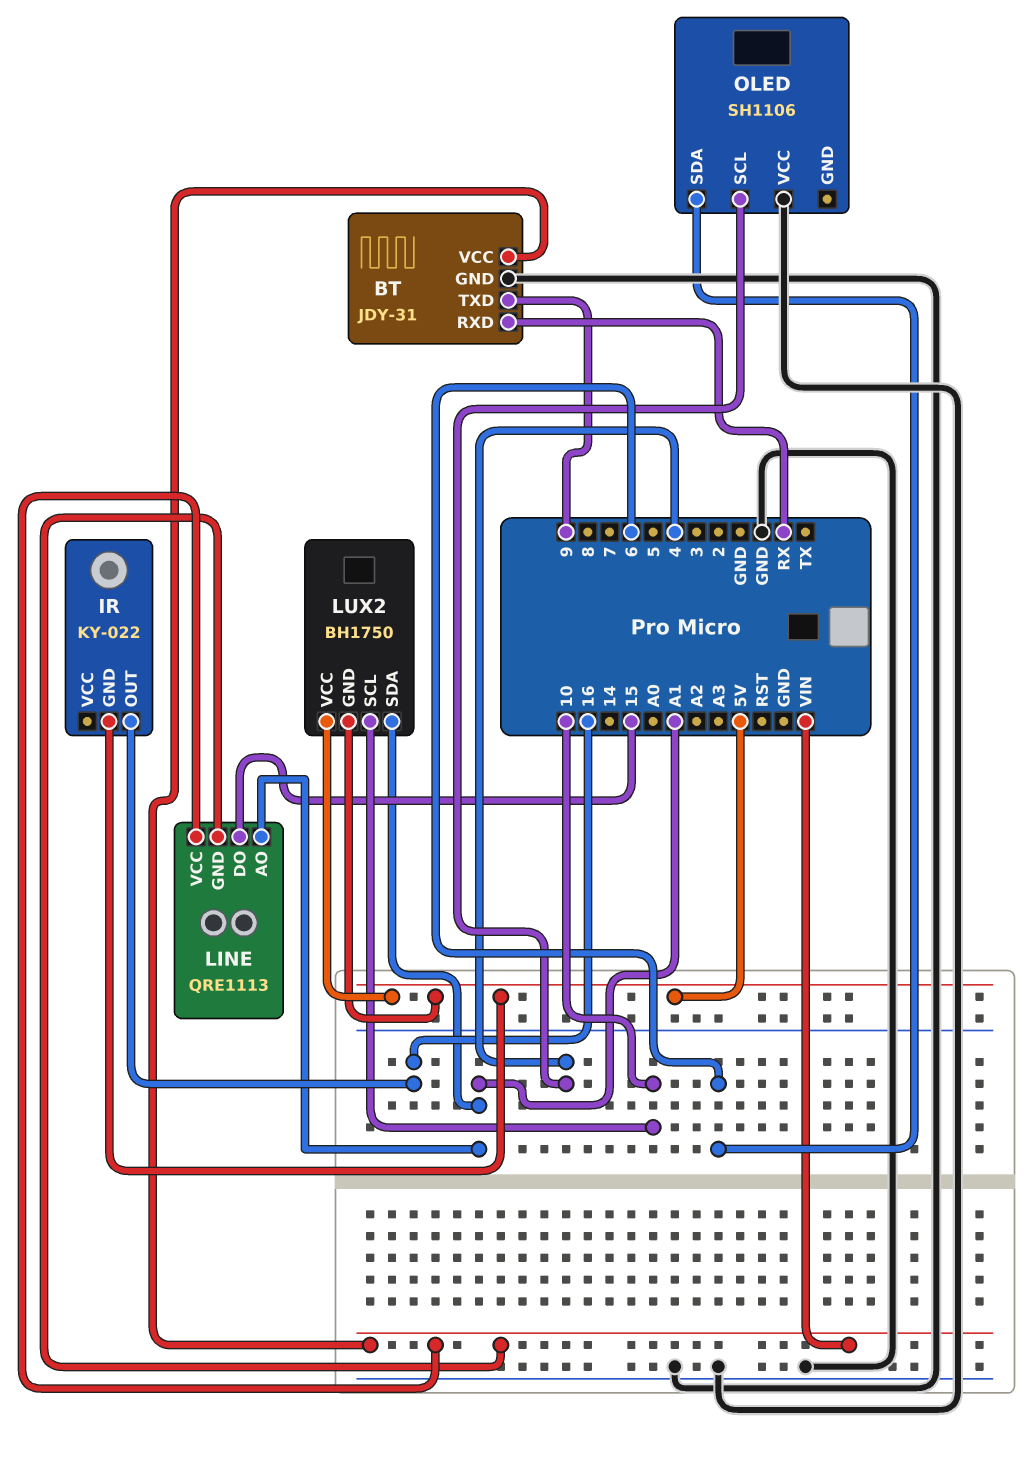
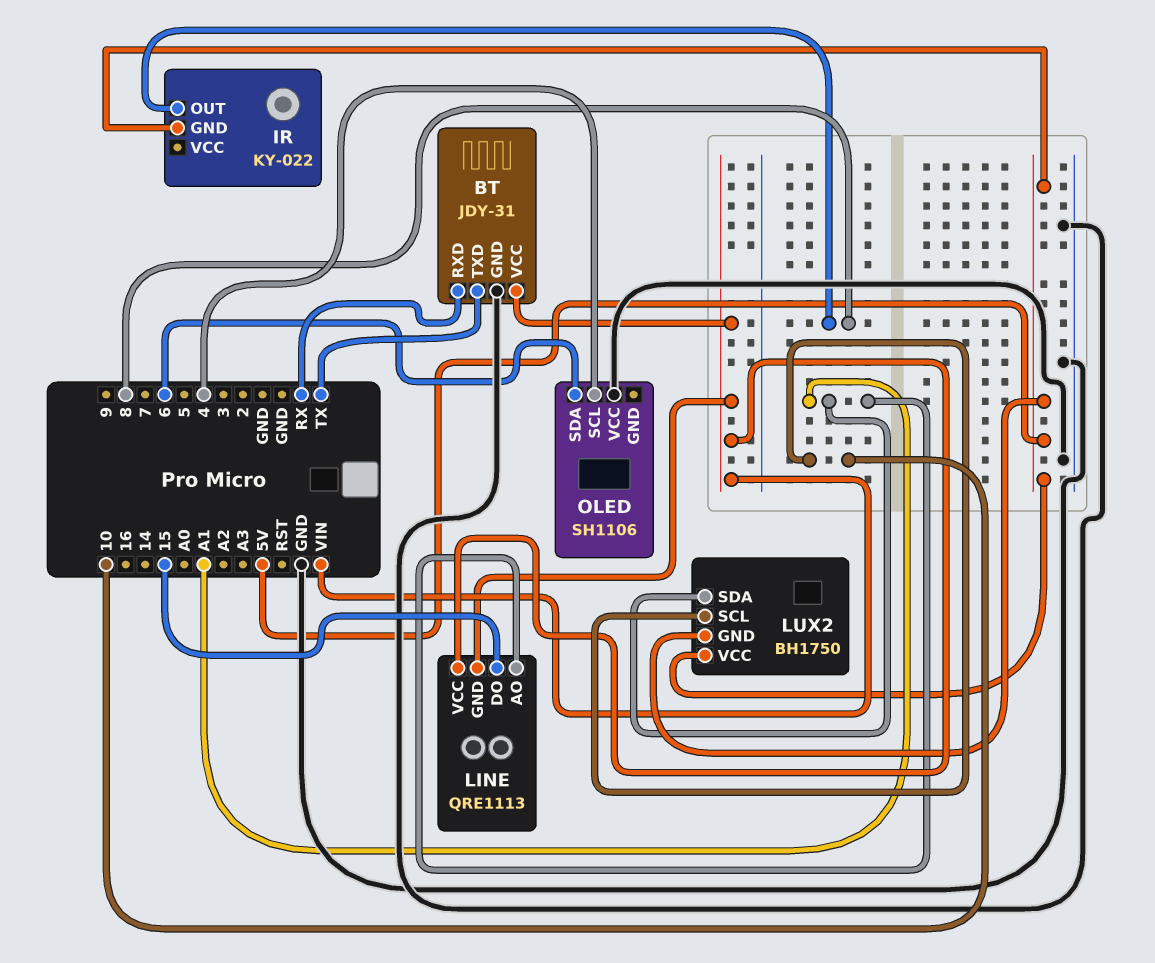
BT pin TXD: 9 -> TX
IR pin OUT: 16 -> 8

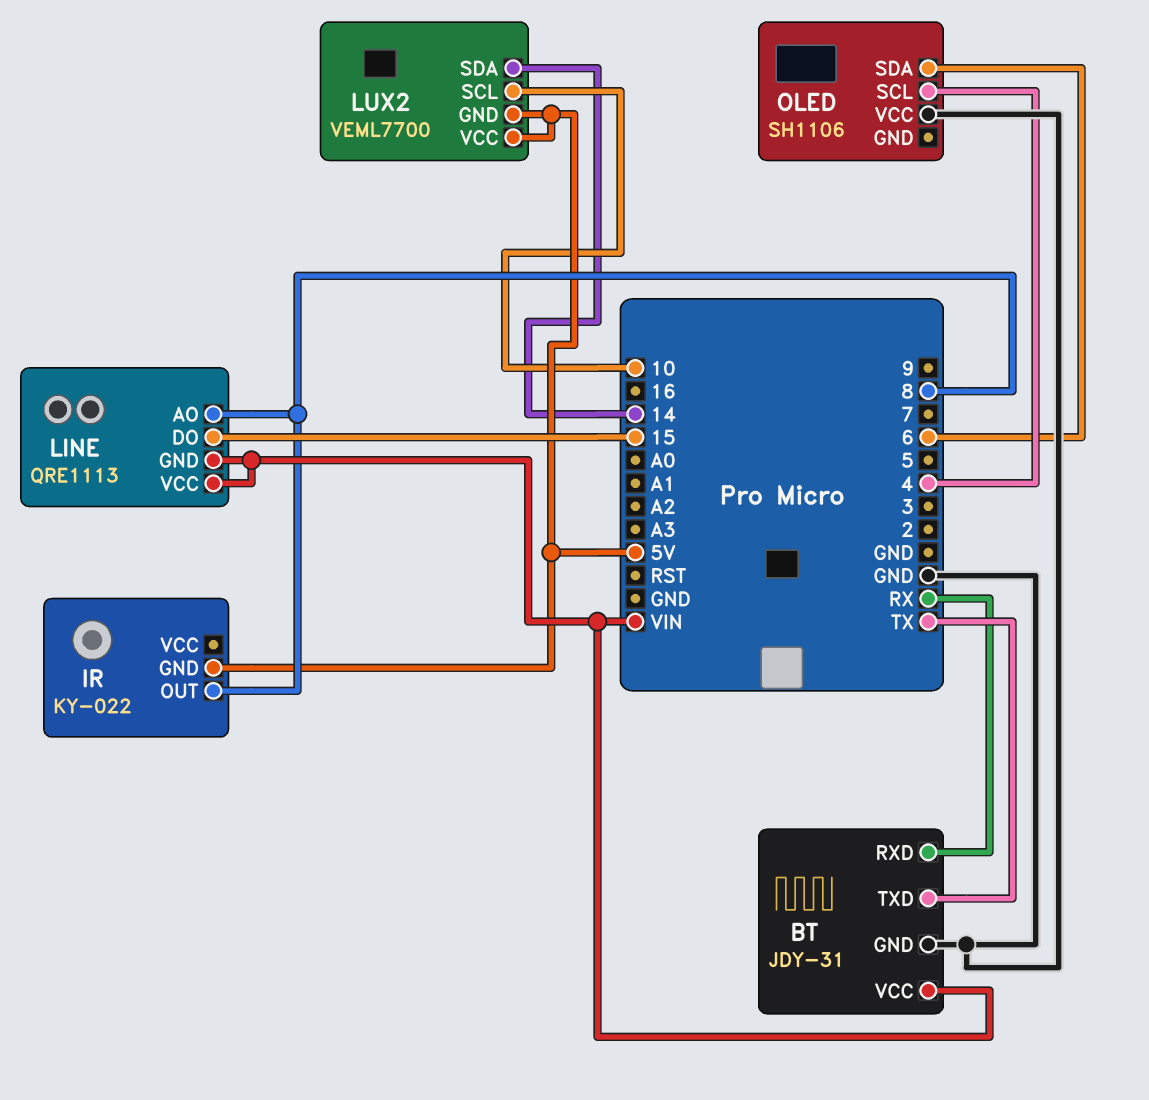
LINE pin AO: A1 -> 8
LUX2: BH1750 -> VEML7700
LUX2 pin SDA: A1 -> 14

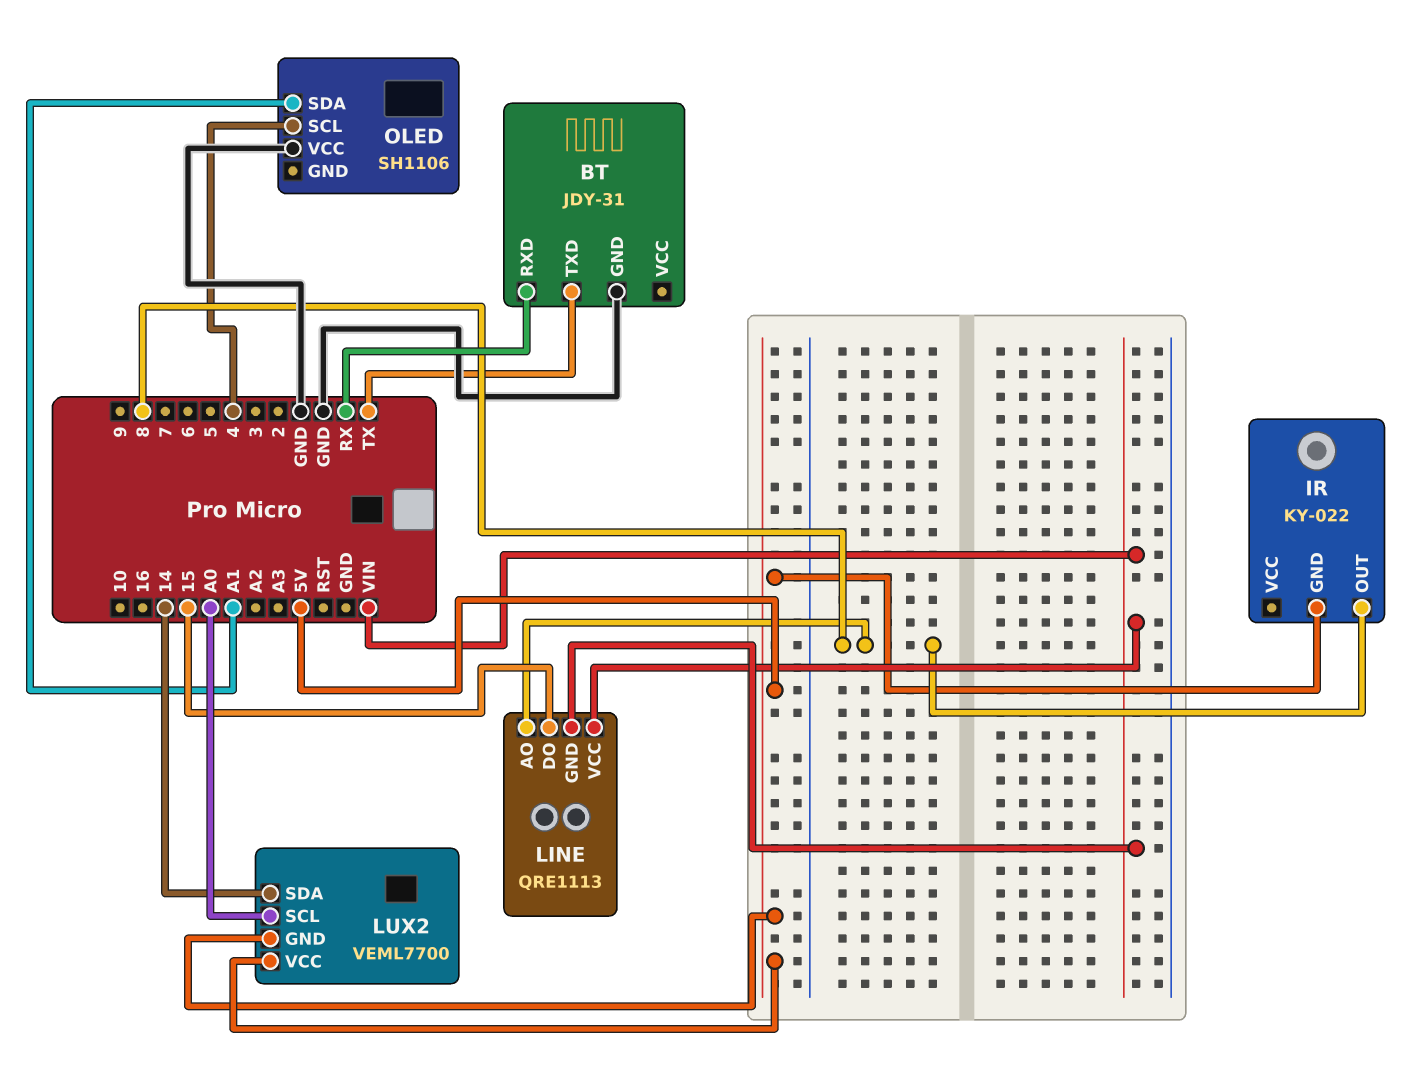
BT pin VCC: VIN -> none
LUX2 pin SCL: 10 -> A0
OLED pin SDA: 6 -> A1

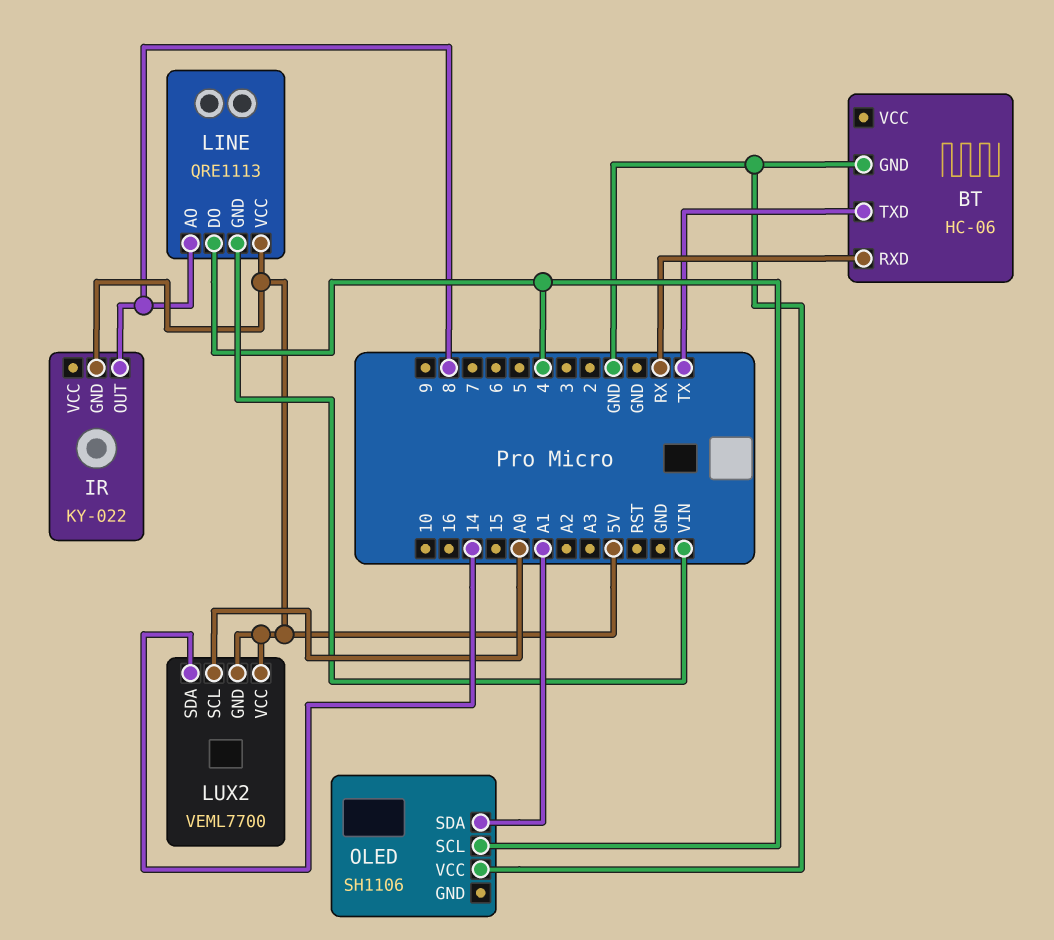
BT: JDY-31 -> HC-06
LINE pin DO: 15 -> 4
LINE pin VCC: VIN -> 5V

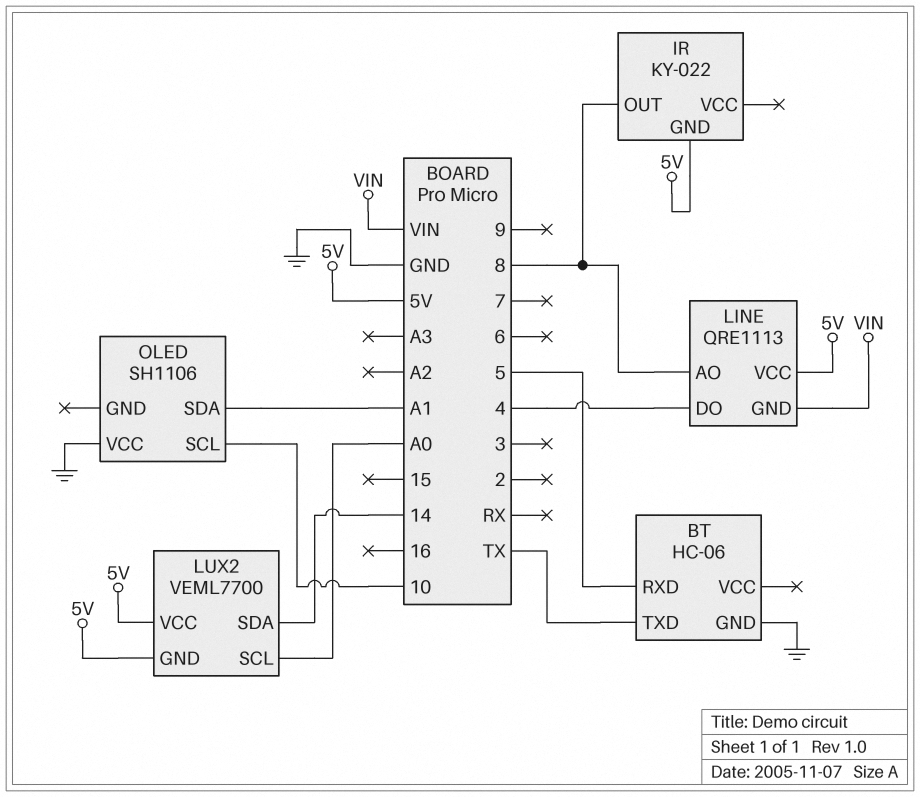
BT pin RXD: RX -> 5
OLED pin SCL: 4 -> 10

